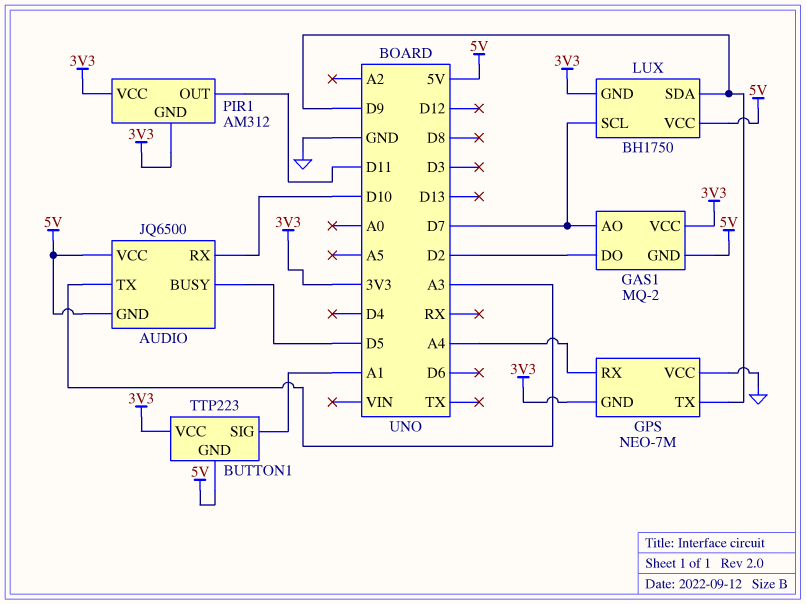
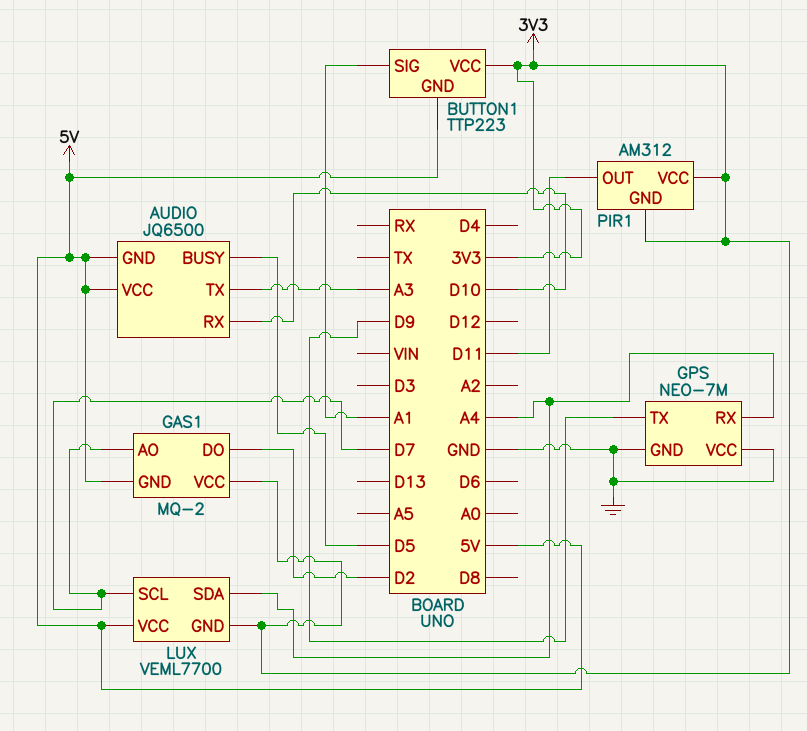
GPS pin GND: 3V3 -> GND
LUX: BH1750 -> VEML7700
LUX pin SDA: D9 -> A4

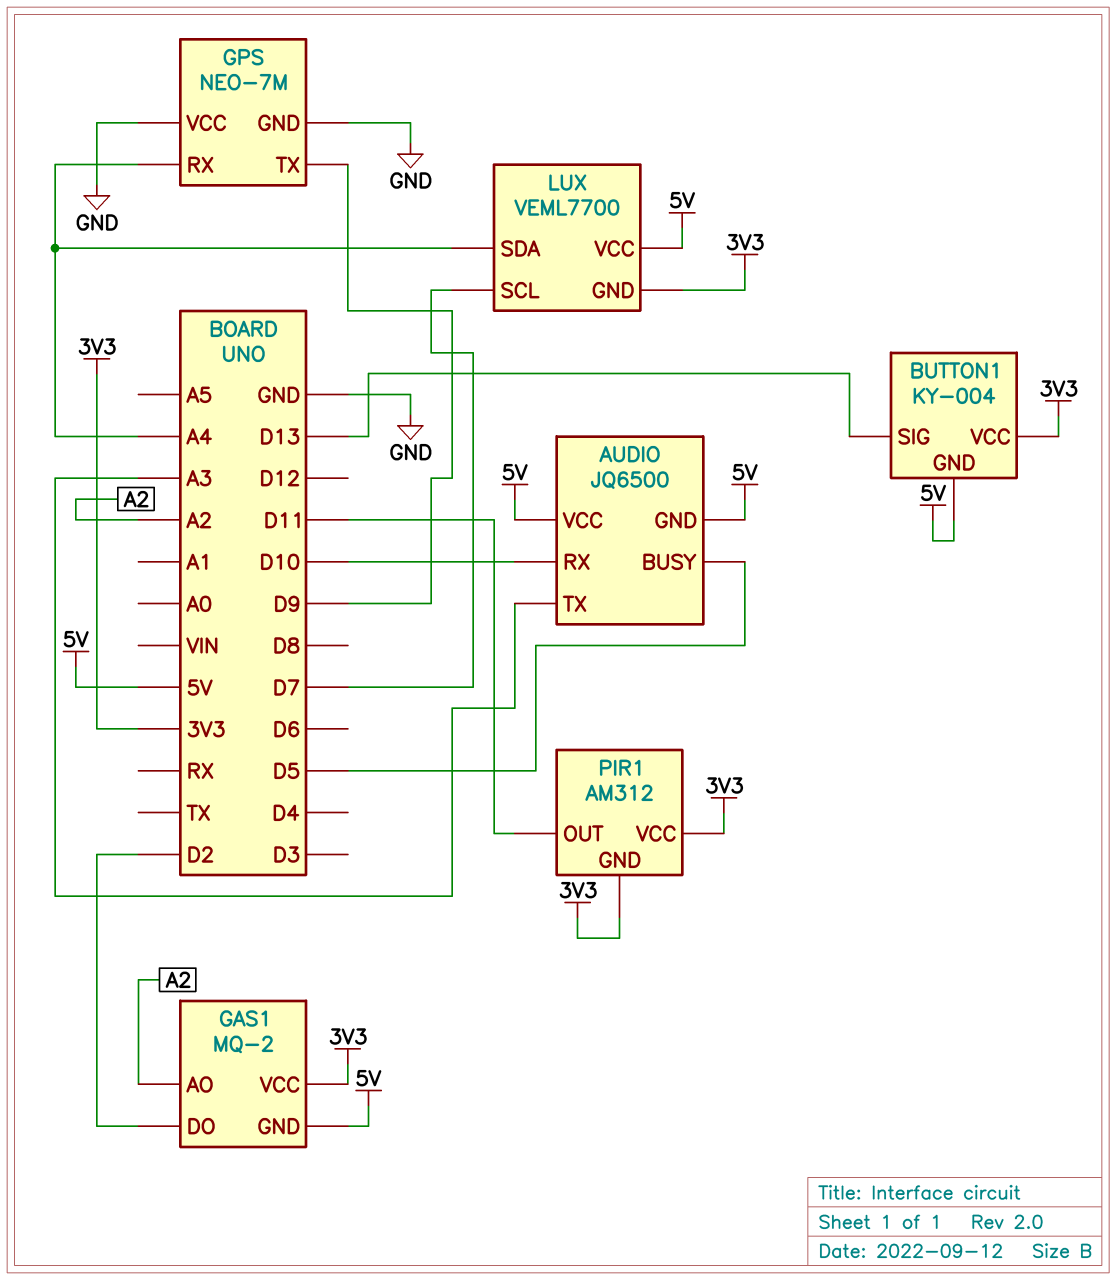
BUTTON1: TTP223 -> KY-004
BUTTON1 pin SIG: A1 -> D13
GAS1 pin AO: D7 -> A2

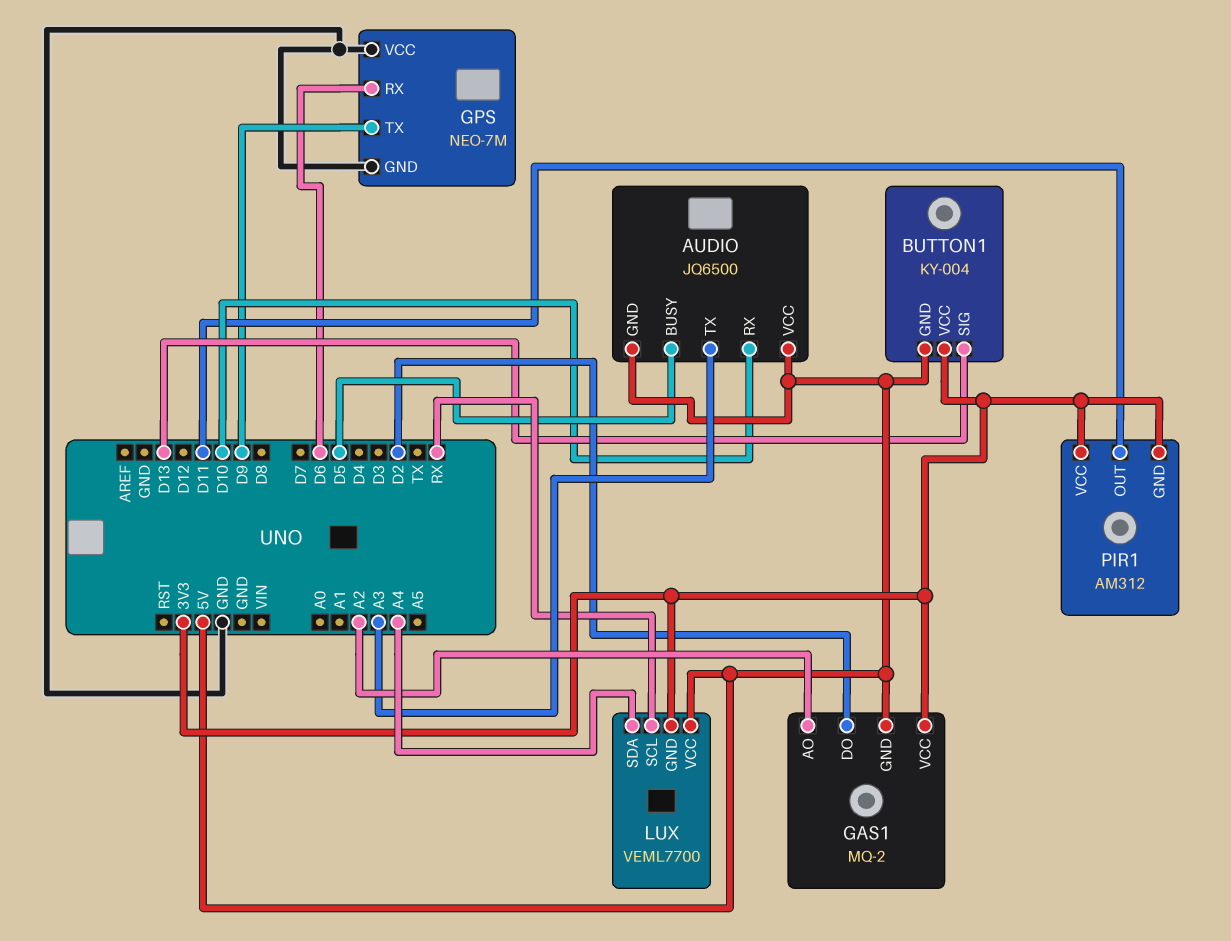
GPS pin RX: A4 -> D6
LUX pin SCL: D7 -> RX

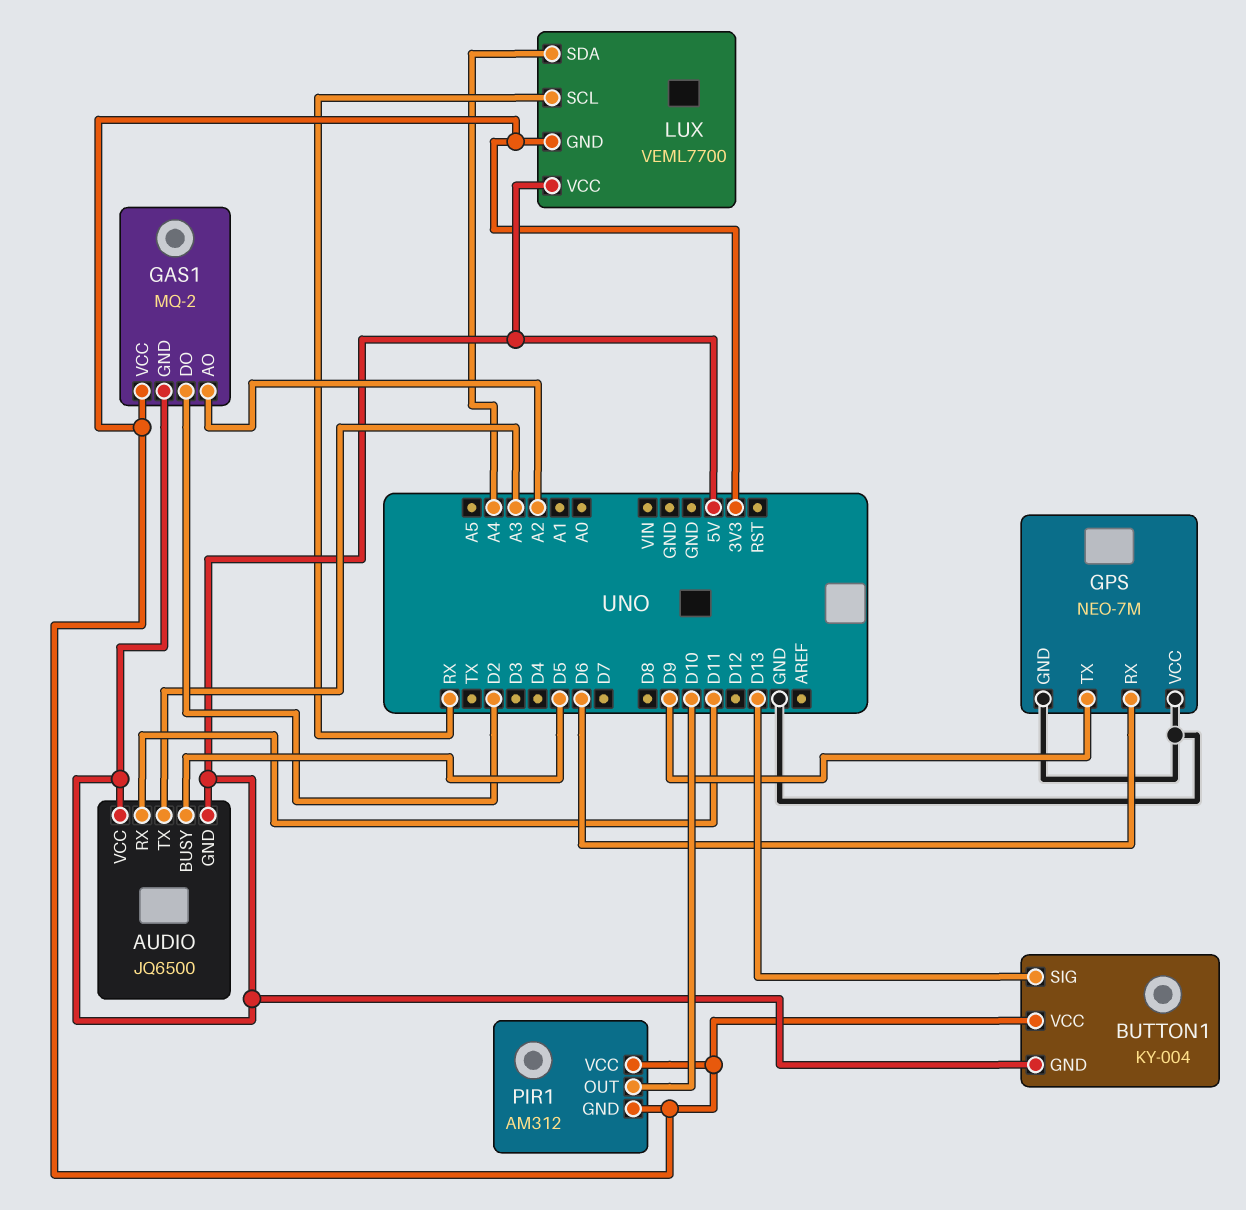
AUDIO pin RX: D10 -> D11
PIR1 pin OUT: D11 -> D10

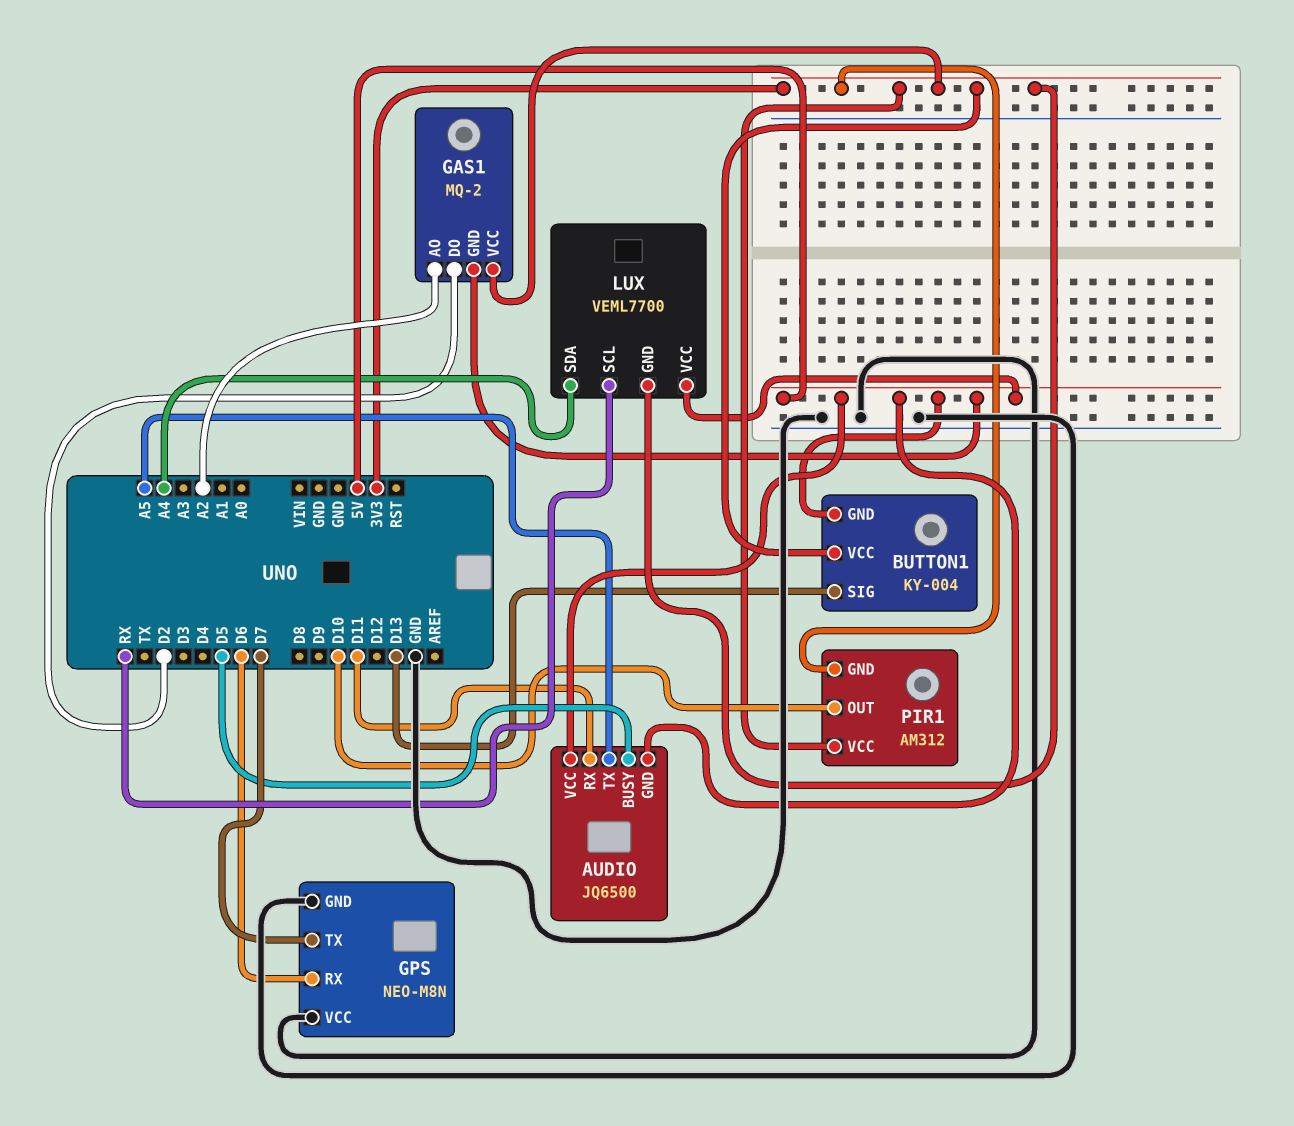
AUDIO pin TX: A3 -> A5
GPS: NEO-7M -> NEO-M8N
GPS pin TX: D9 -> D7

